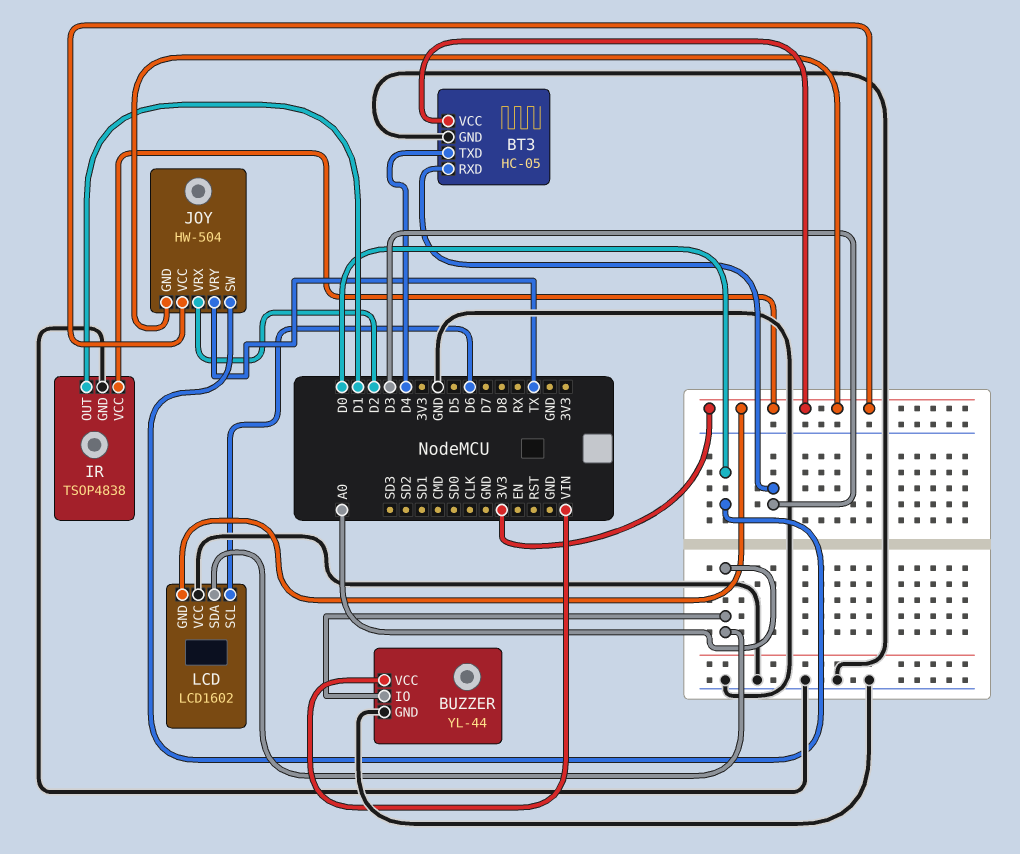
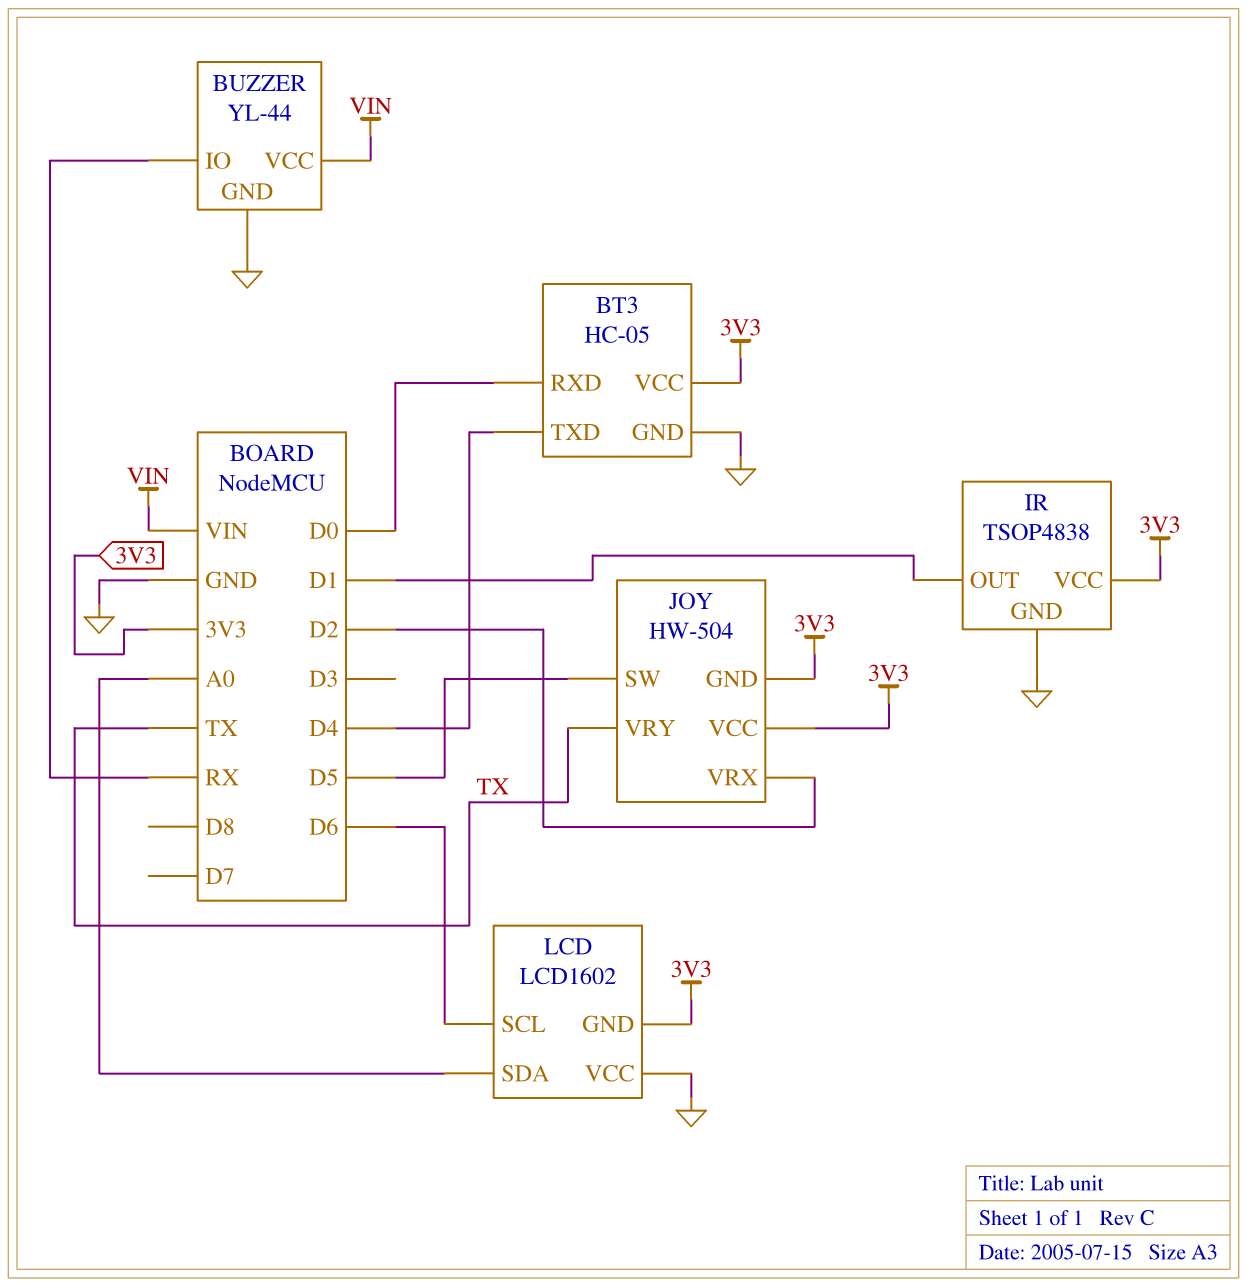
BT3 pin RXD: D3 -> D0
BUZZER pin IO: A0 -> RX
JOY pin SW: D0 -> D5

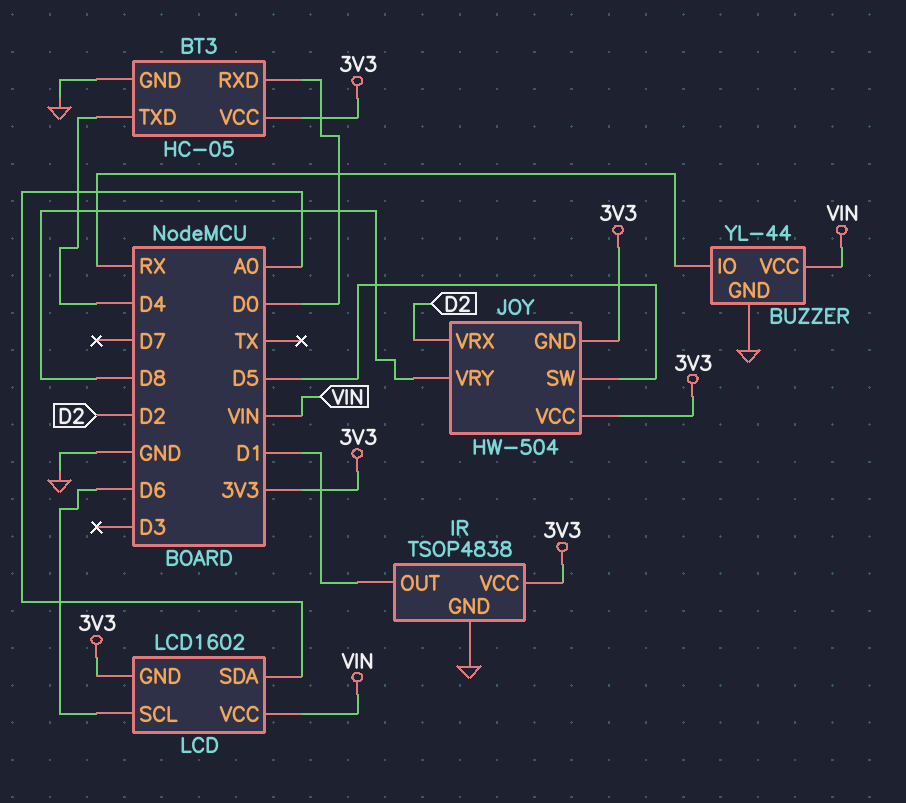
JOY pin VRY: TX -> D8
LCD pin VCC: GND -> VIN

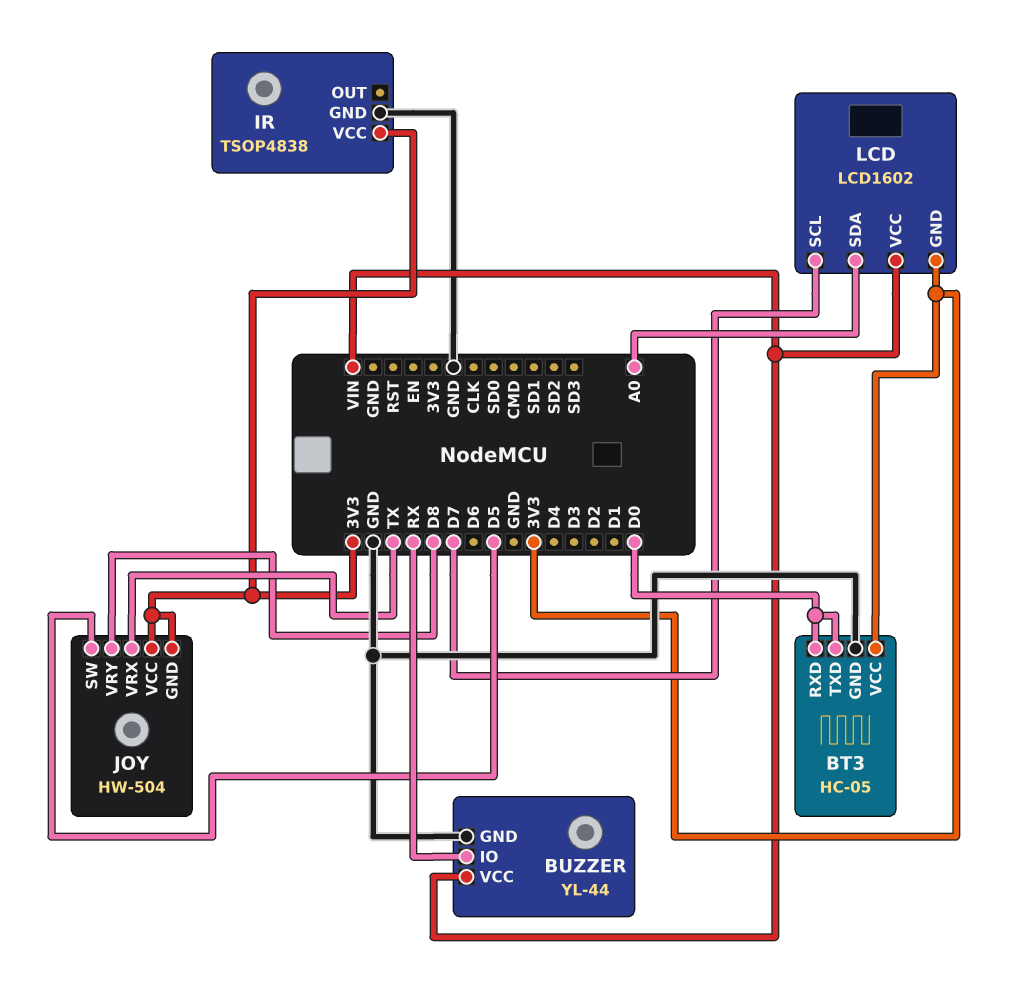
BT3 pin TXD: D4 -> D0
IR pin OUT: D1 -> none
JOY pin VRX: D2 -> TX
LCD pin SCL: D6 -> D7

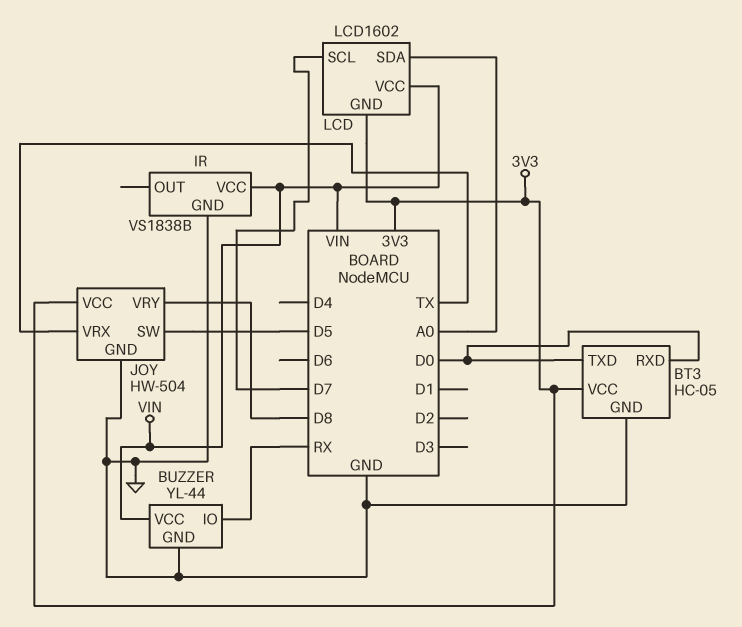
IR: TSOP4838 -> VS1838B
IR pin VCC: 3V3 -> VIN
JOY pin GND: 3V3 -> GND

